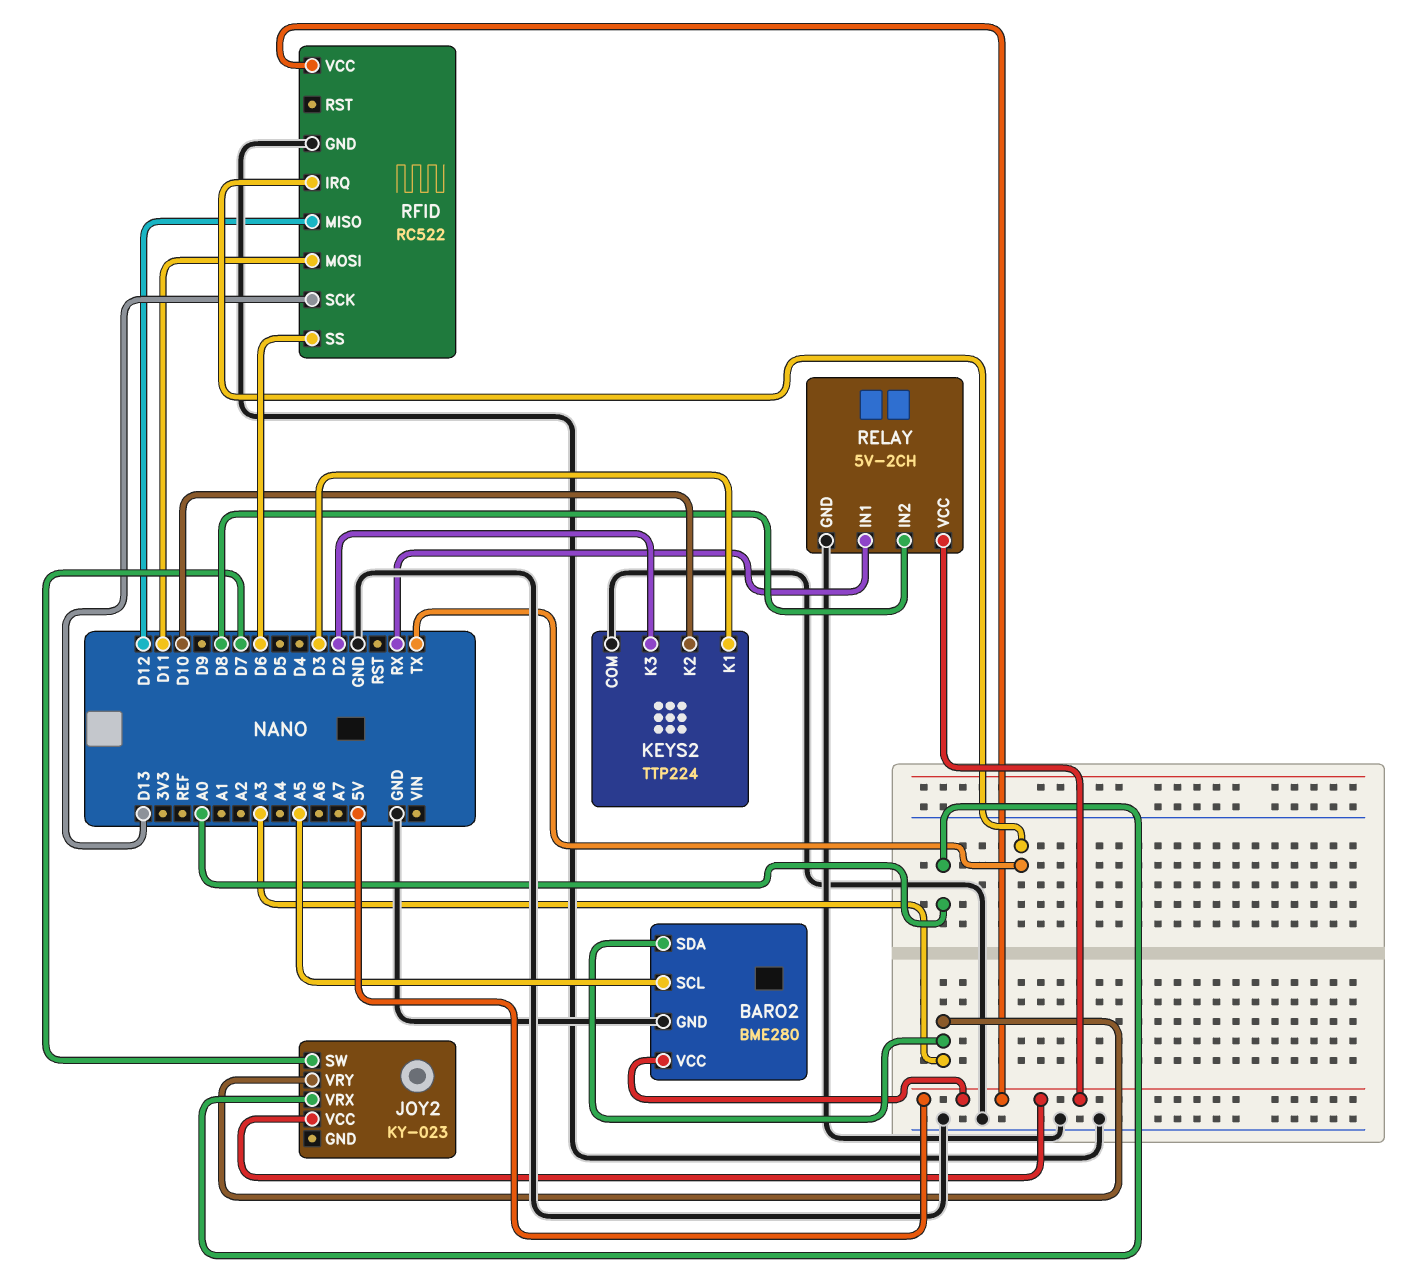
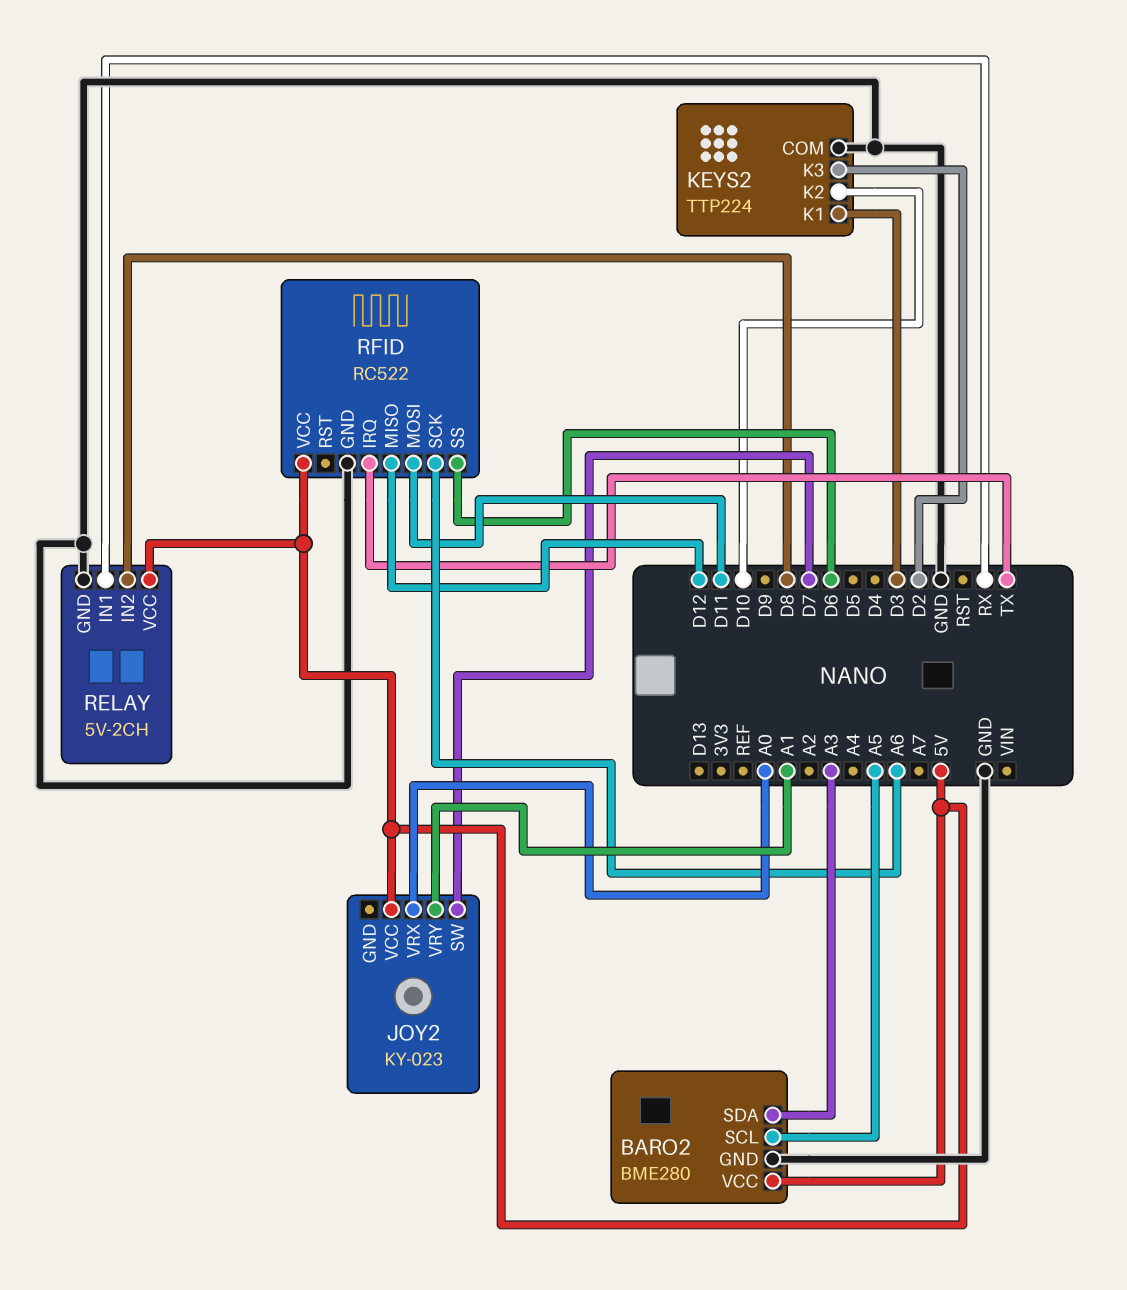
JOY2 pin VRY: A3 -> A1
RFID pin SCK: D13 -> A6

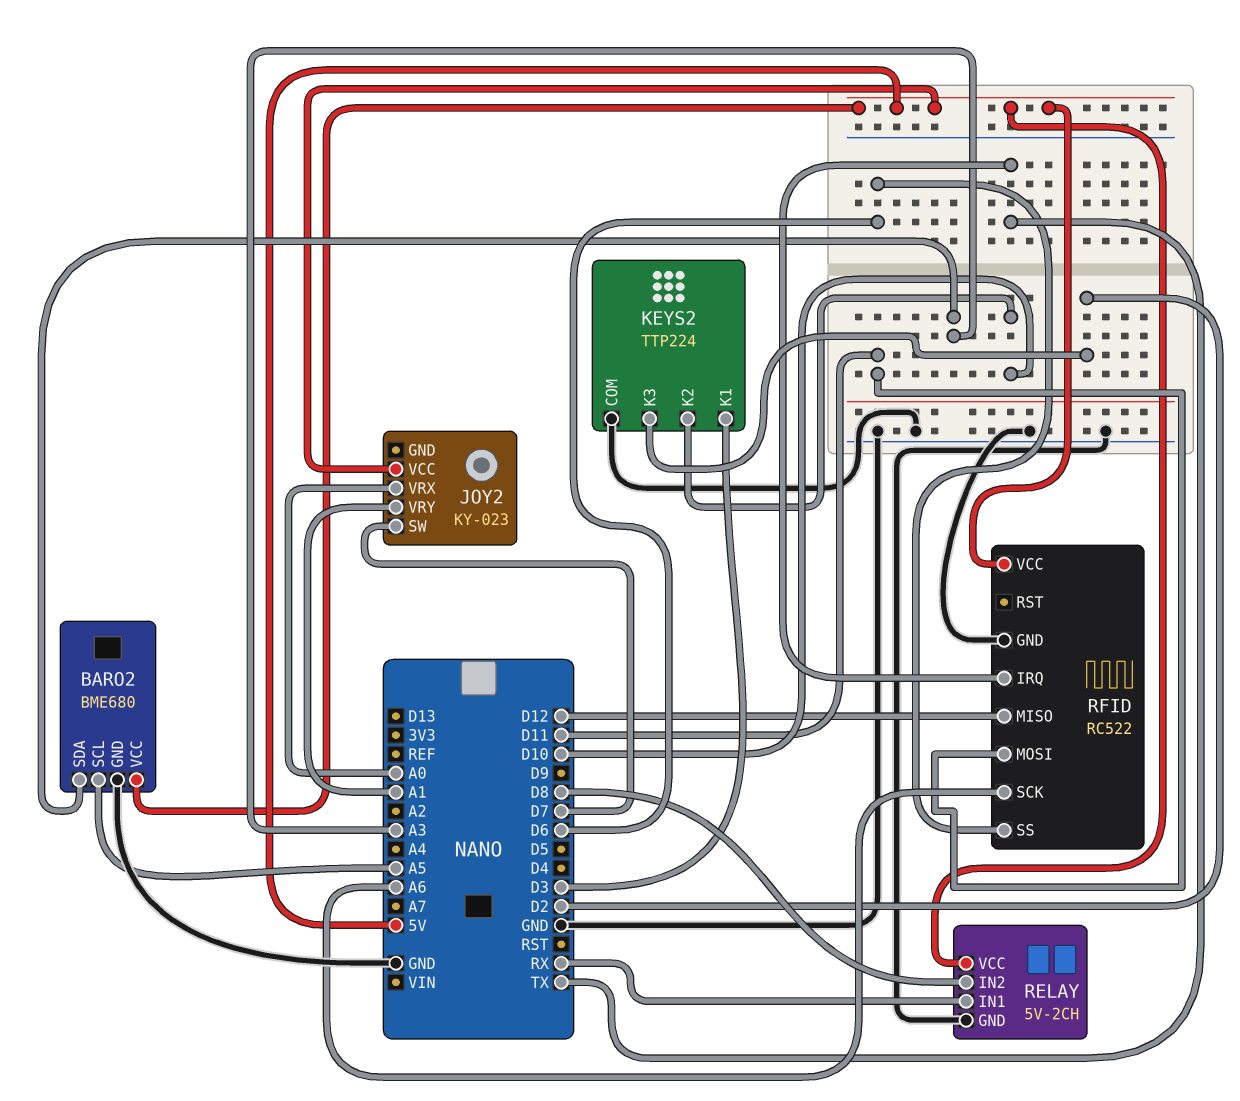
BARO2: BME280 -> BME680

